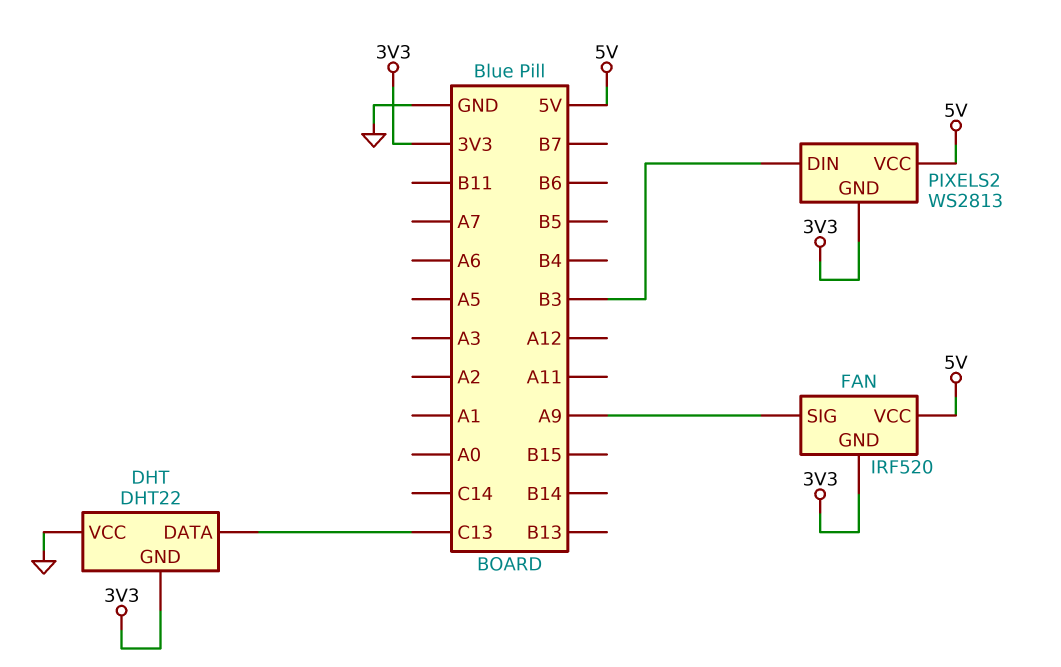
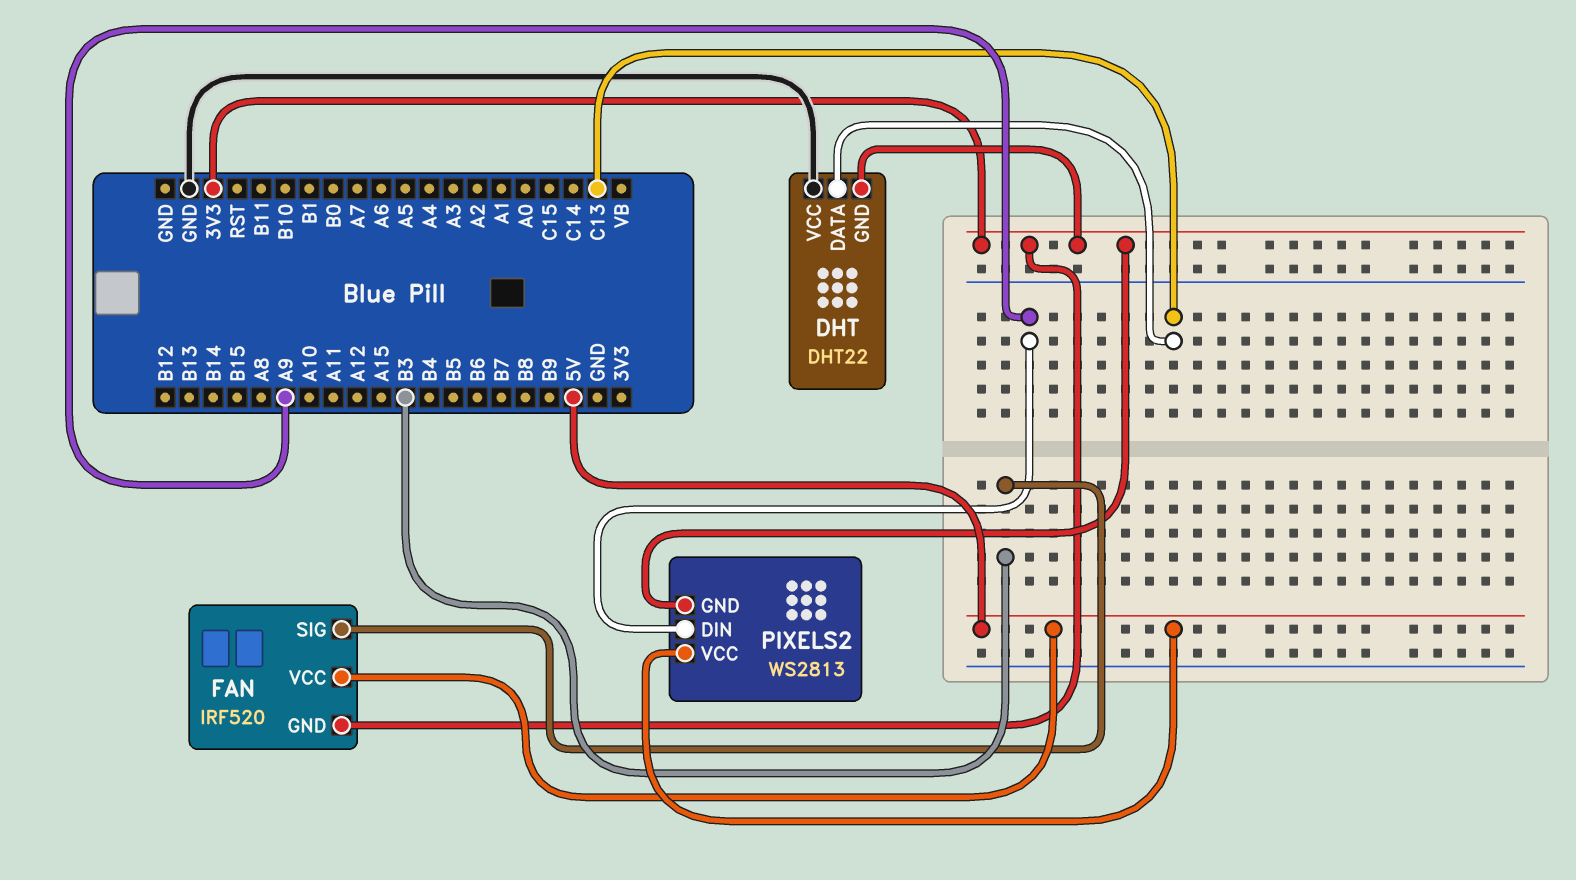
FAN pin SIG: A9 -> B3
PIXELS2 pin DIN: B3 -> A9

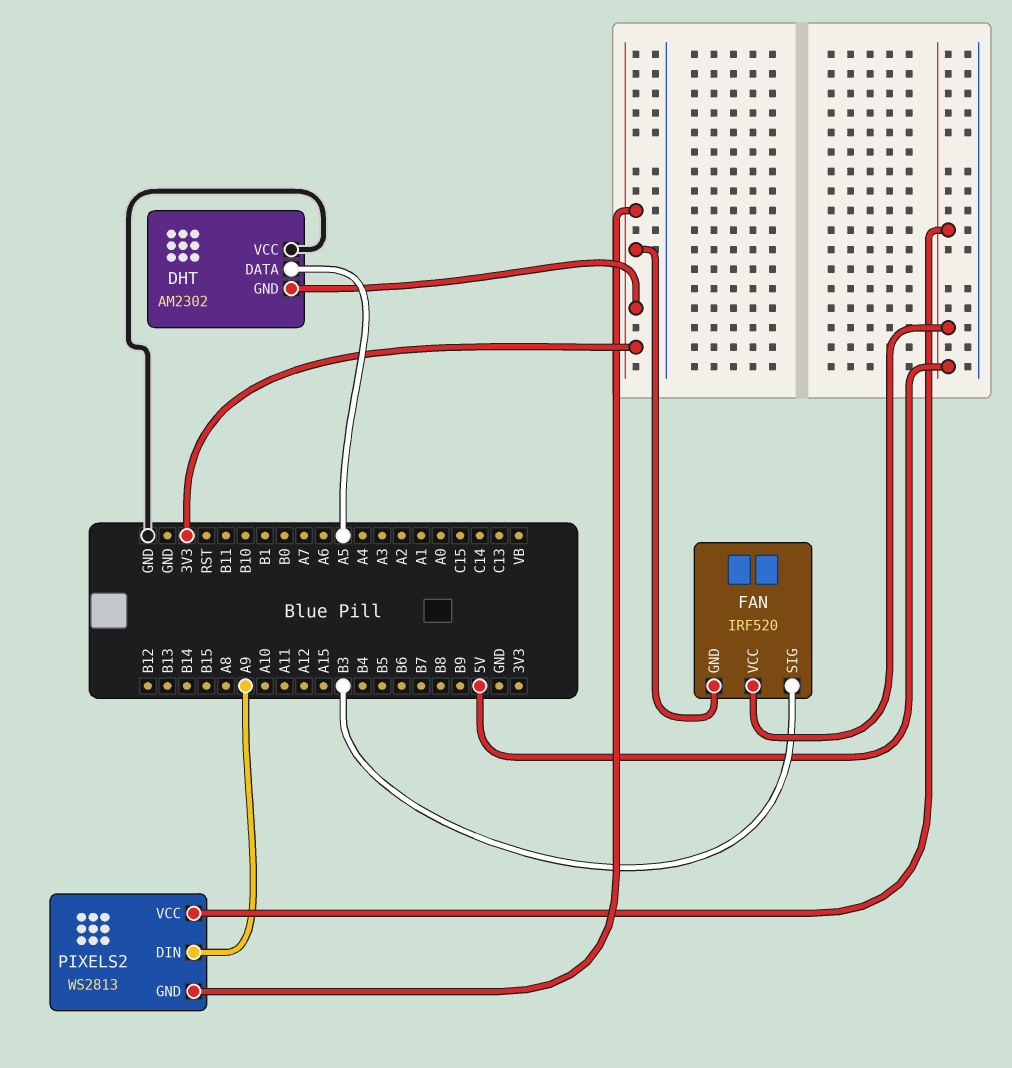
DHT: DHT22 -> AM2302
DHT pin DATA: C13 -> A5

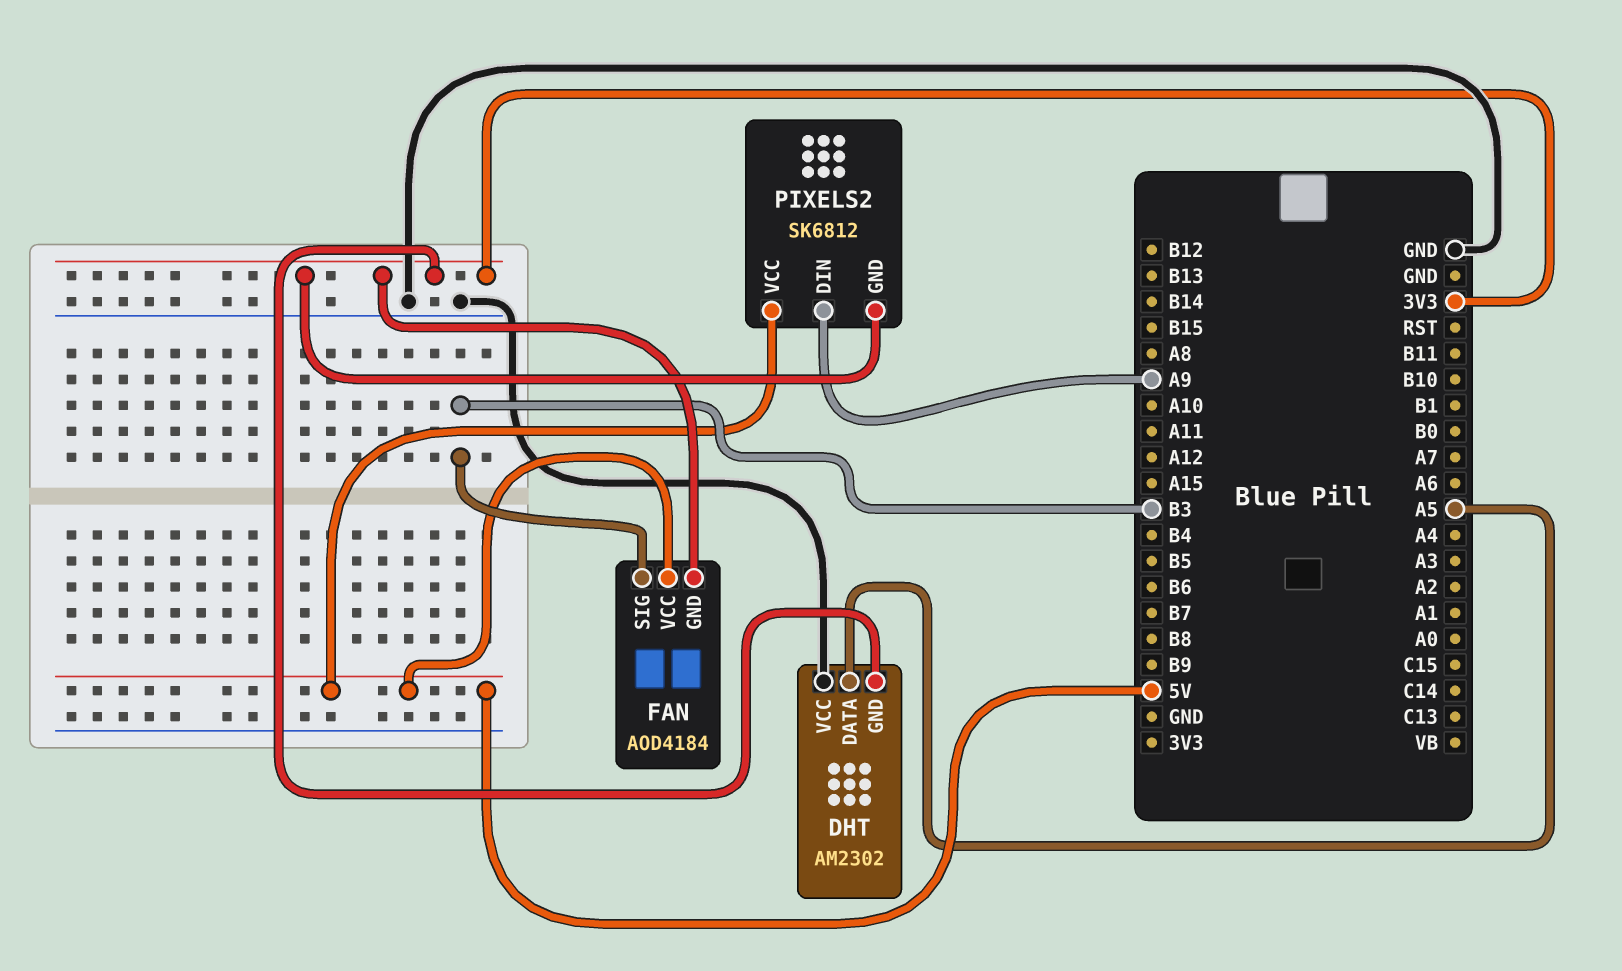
FAN: IRF520 -> AOD4184
PIXELS2: WS2813 -> SK6812

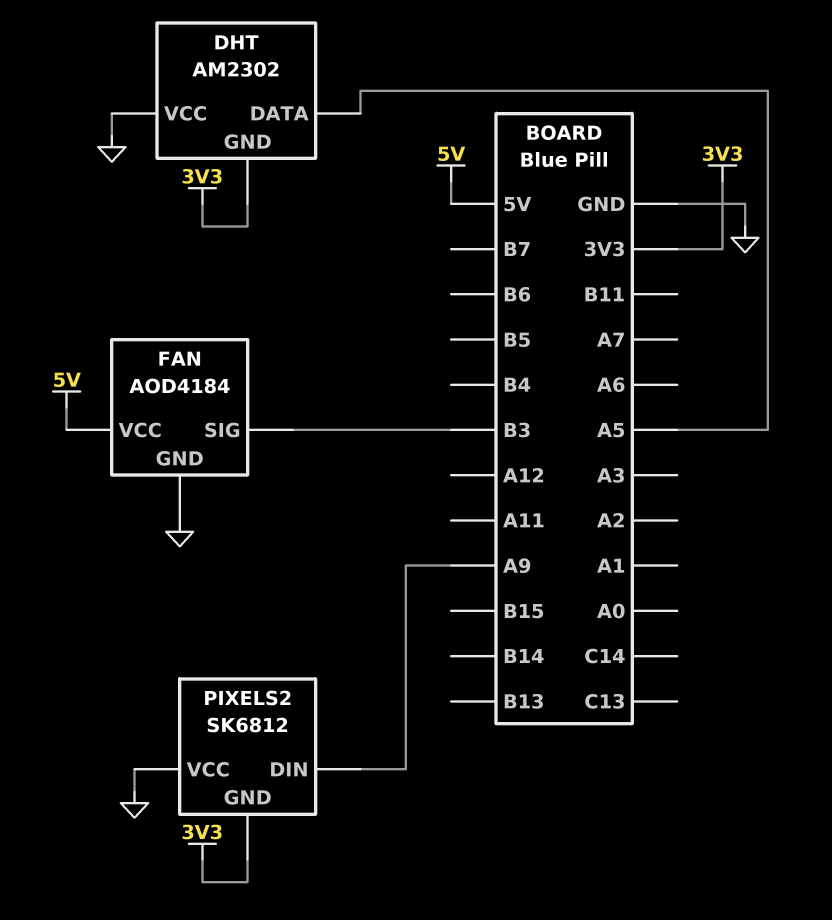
FAN pin GND: 3V3 -> GND
PIXELS2 pin VCC: 5V -> GND

